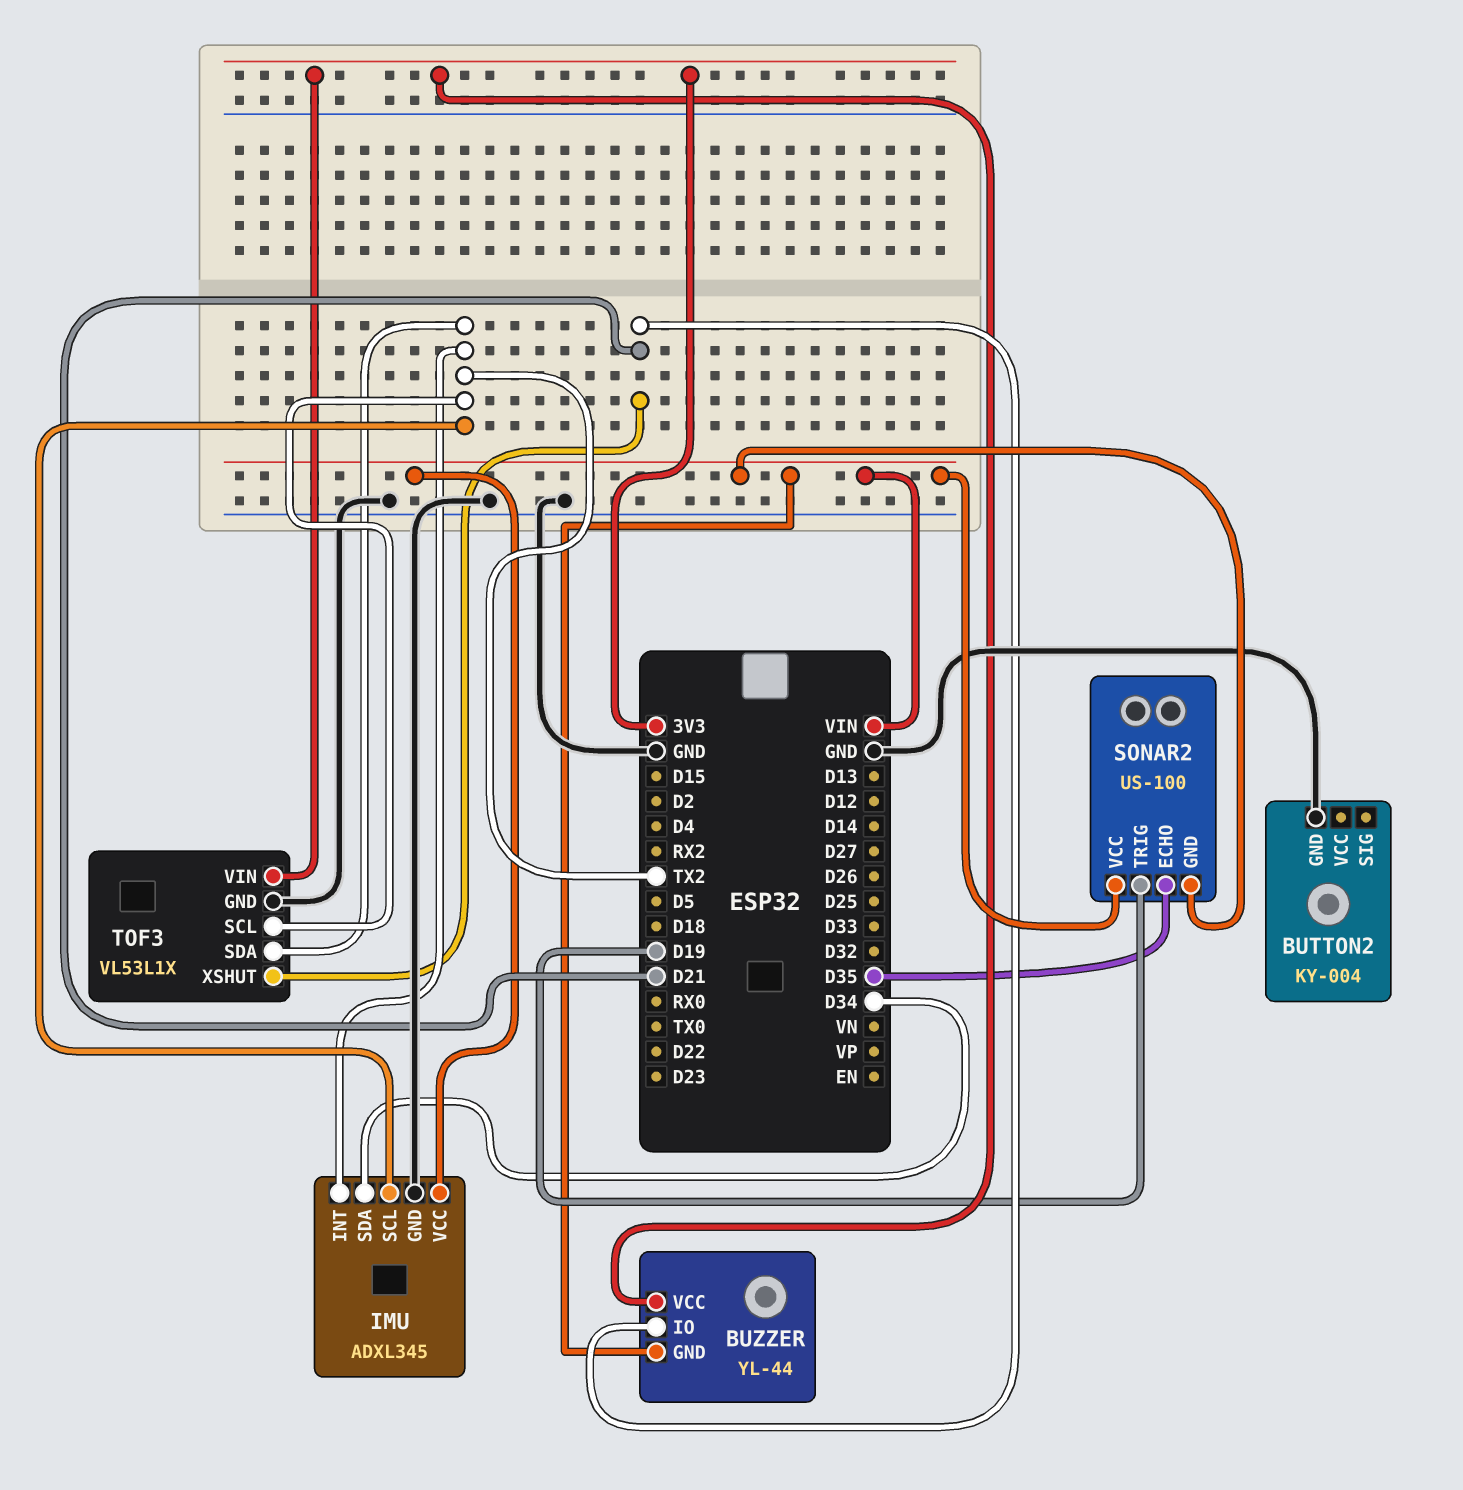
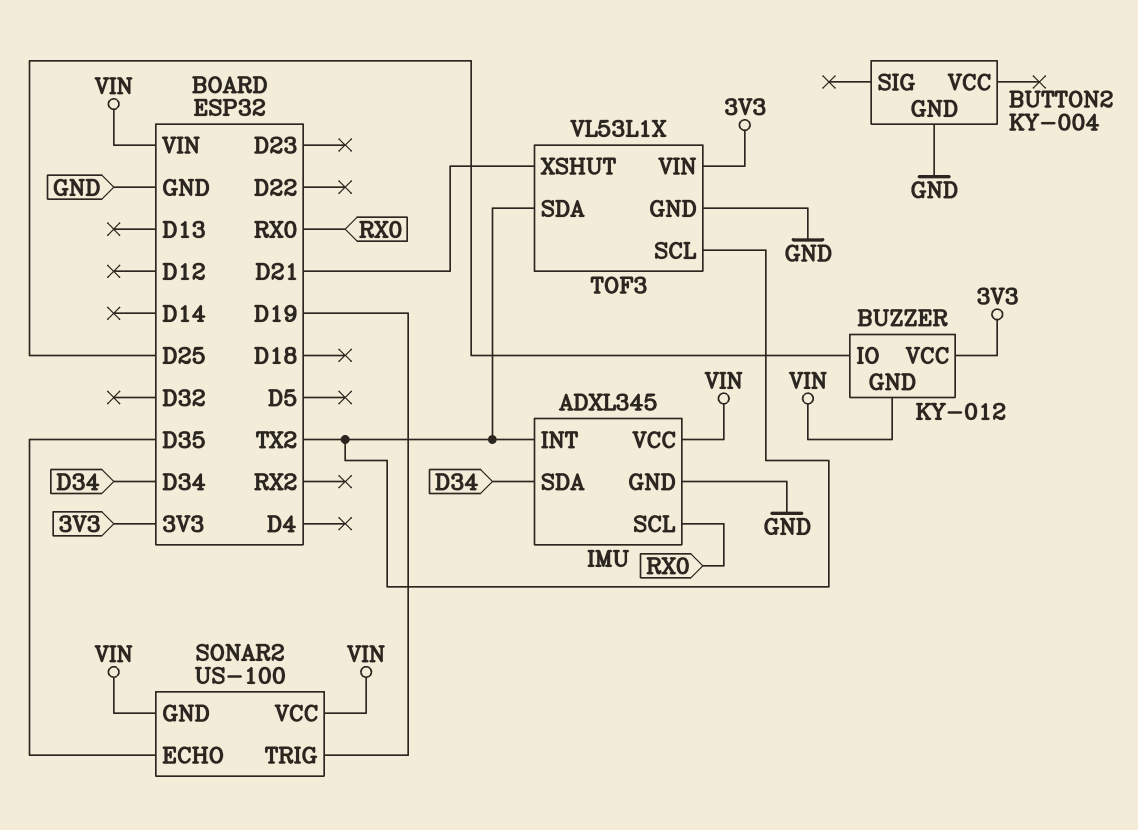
BUZZER: YL-44 -> KY-012
BUZZER pin IO: D21 -> D25
IMU pin SCL: TX2 -> RX0

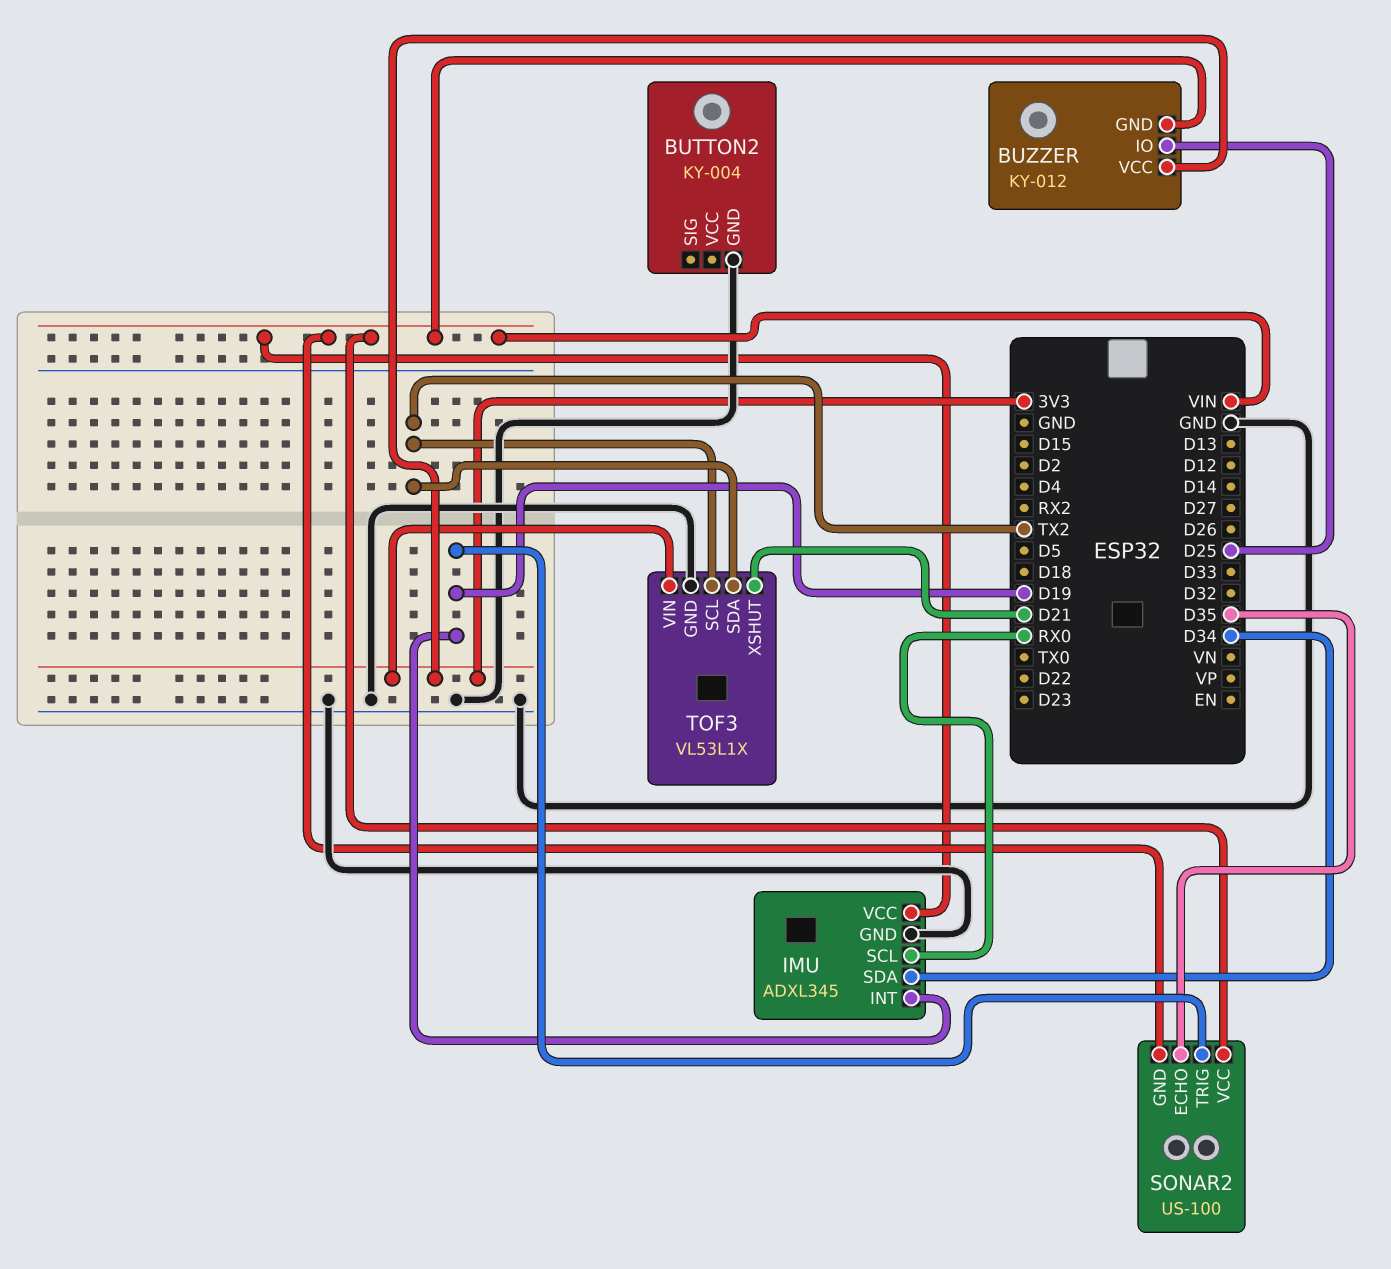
IMU pin INT: TX2 -> D19

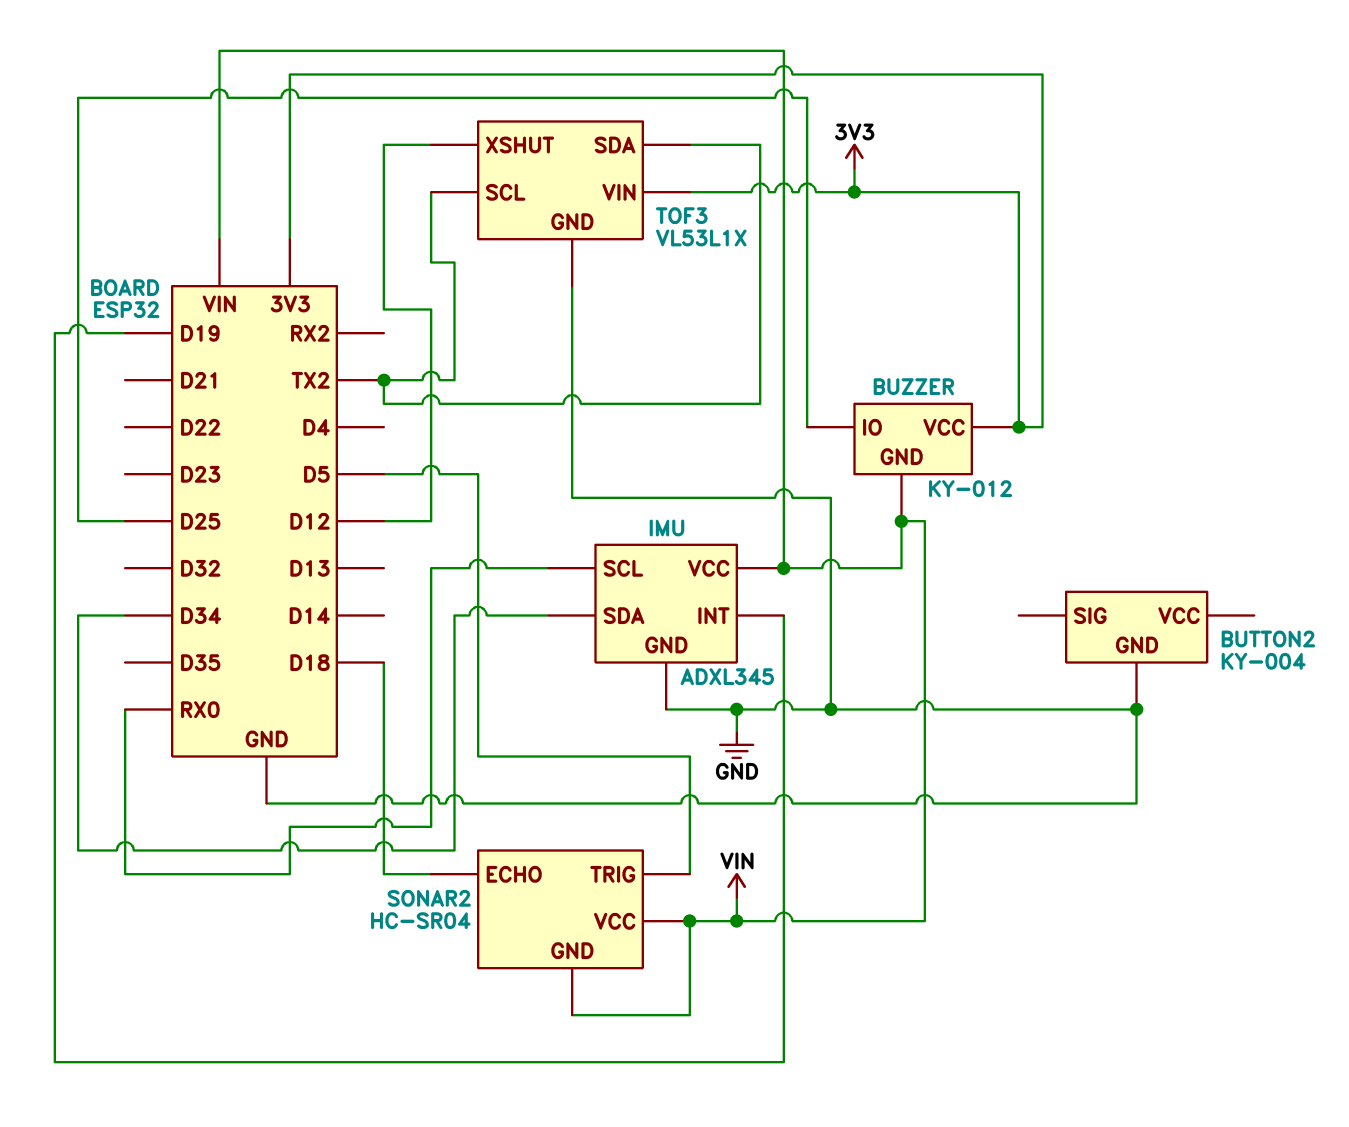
SONAR2: US-100 -> HC-SR04
SONAR2 pin ECHO: D35 -> D18
SONAR2 pin TRIG: D19 -> D5
TOF3 pin XSHUT: D21 -> D12

